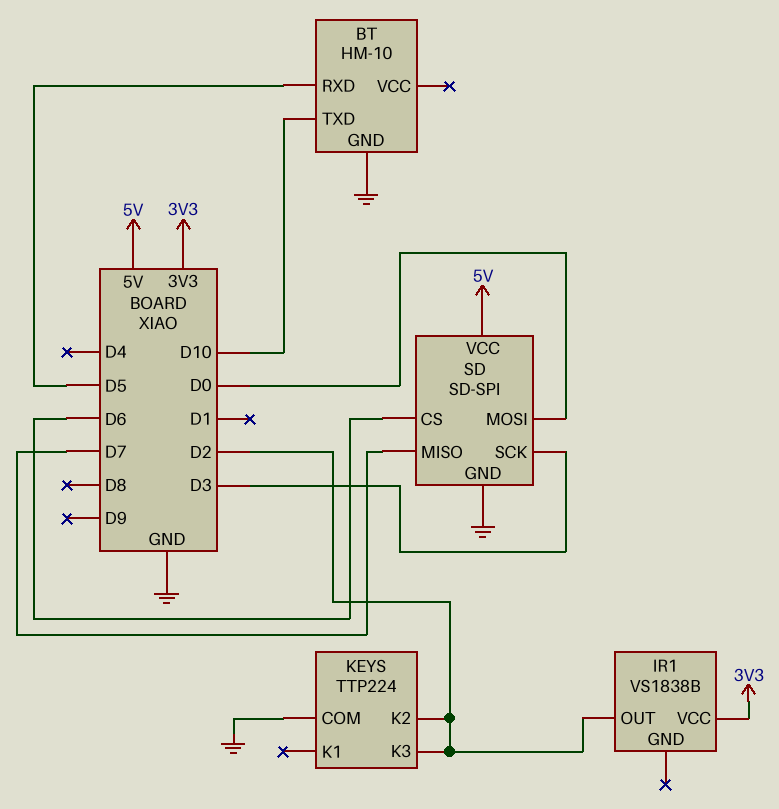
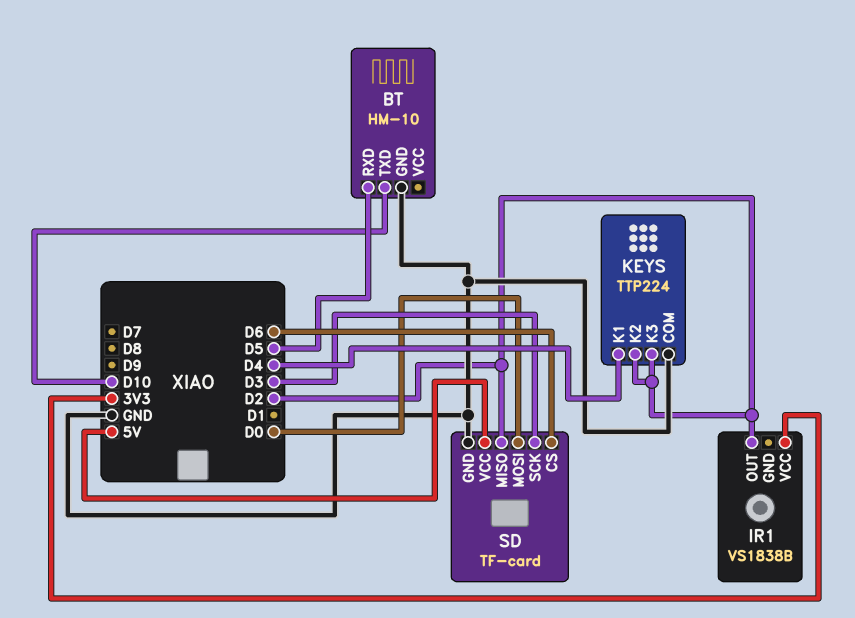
KEYS pin K1: none -> D4
SD: SD-SPI -> TF-card
SD pin MISO: D7 -> D2

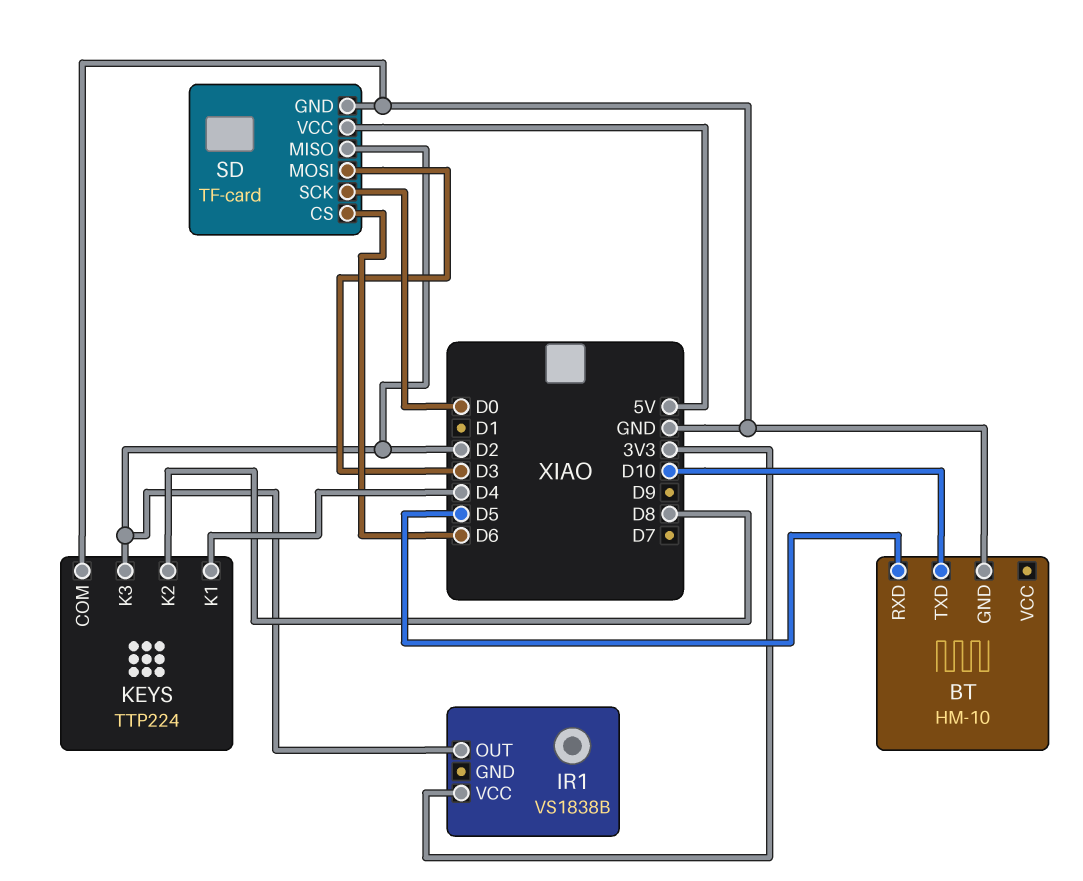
KEYS pin K2: D2 -> D8
SD pin MOSI: D0 -> D3
SD pin SCK: D3 -> D0

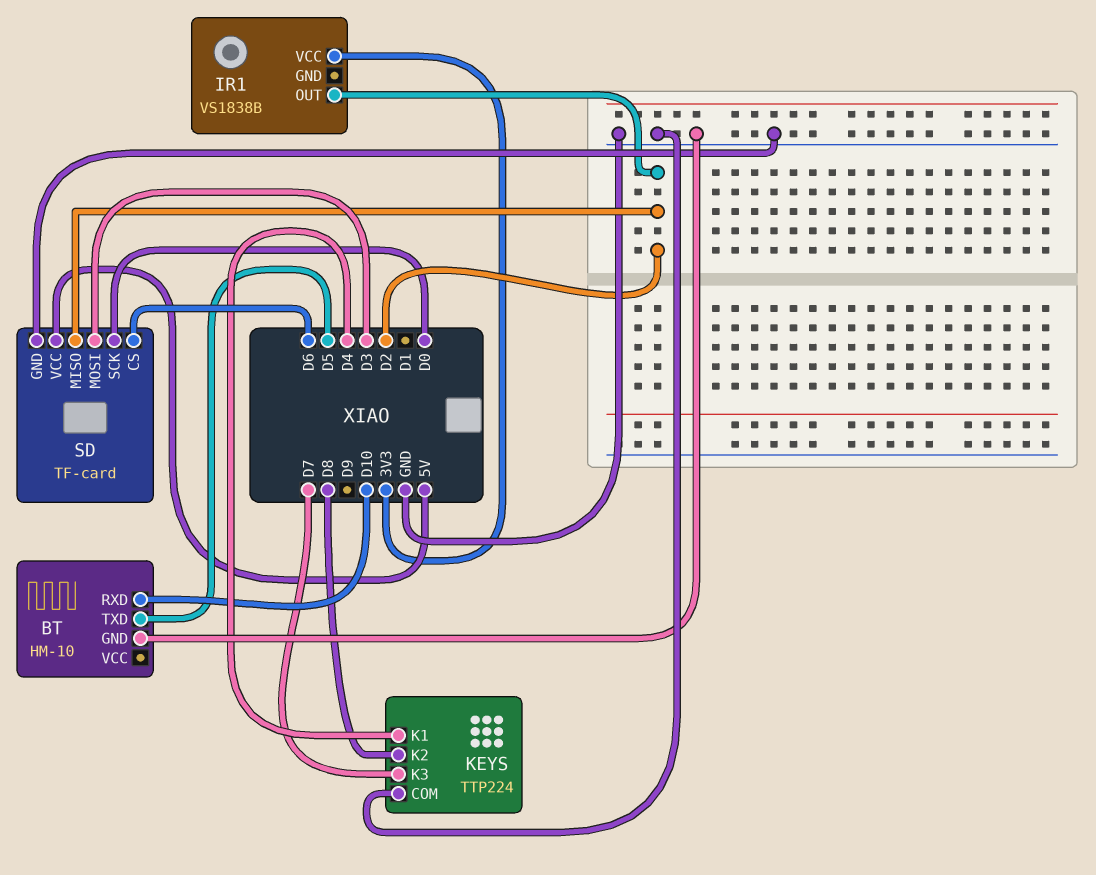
BT pin RXD: D5 -> D10
BT pin TXD: D10 -> D5
KEYS pin K3: D2 -> D7

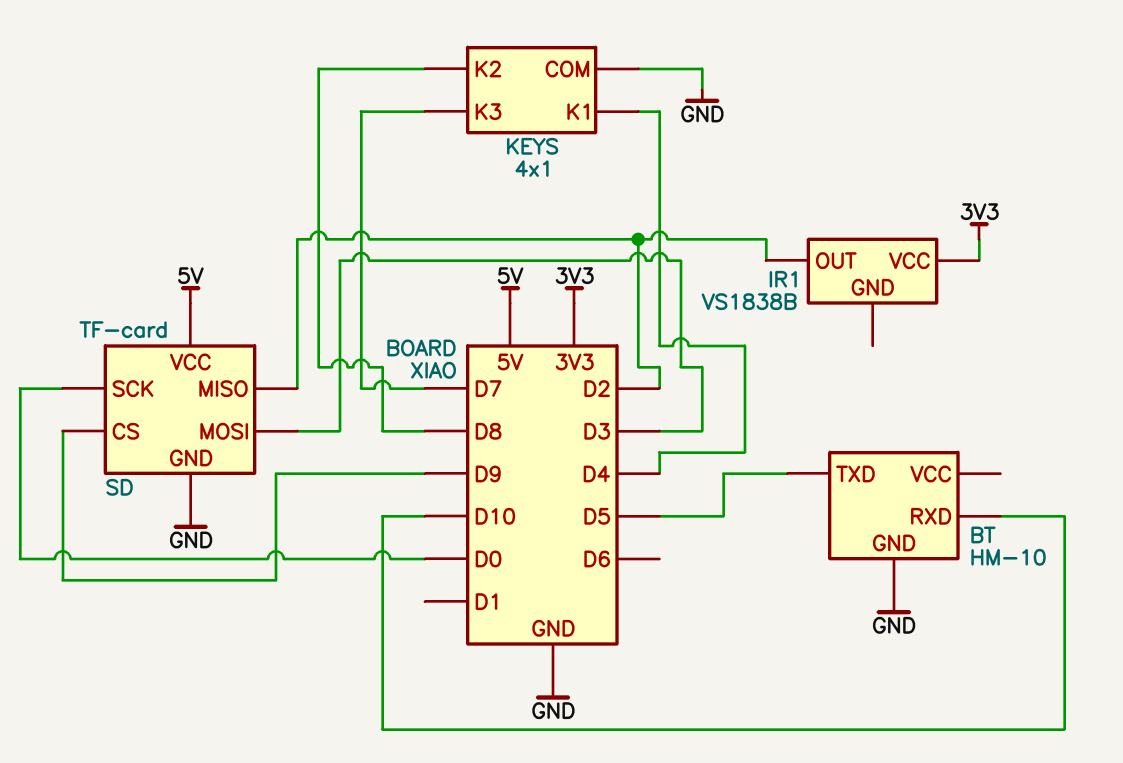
KEYS: TTP224 -> 4x1
SD pin CS: D6 -> D9

